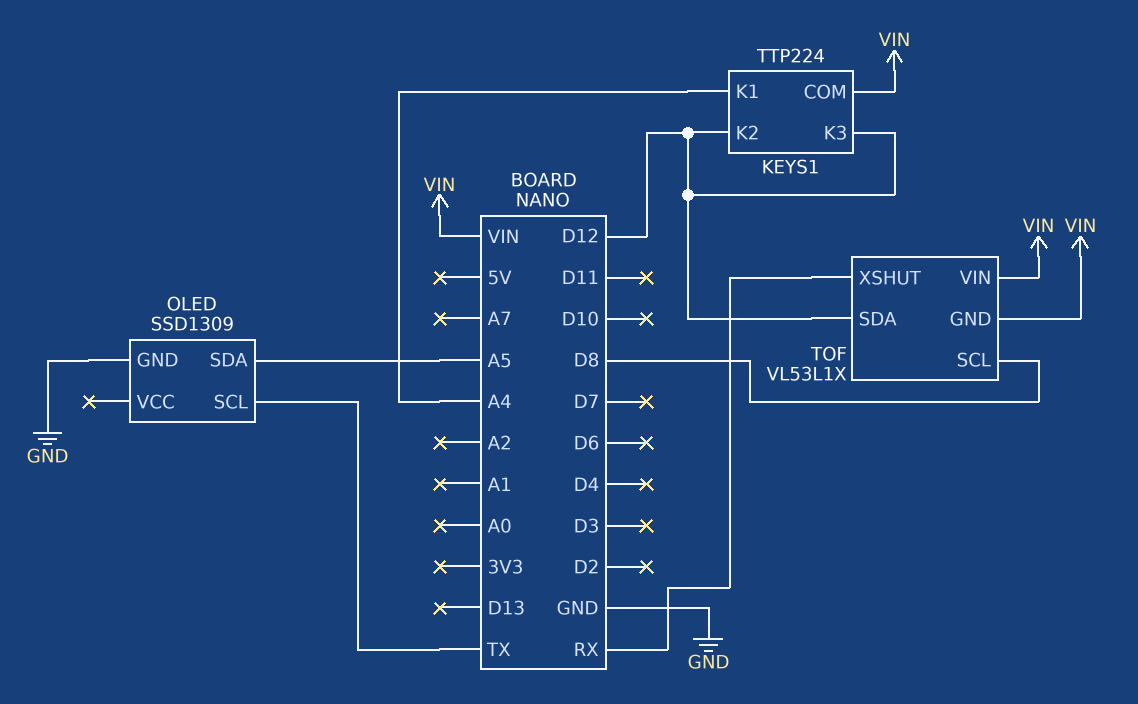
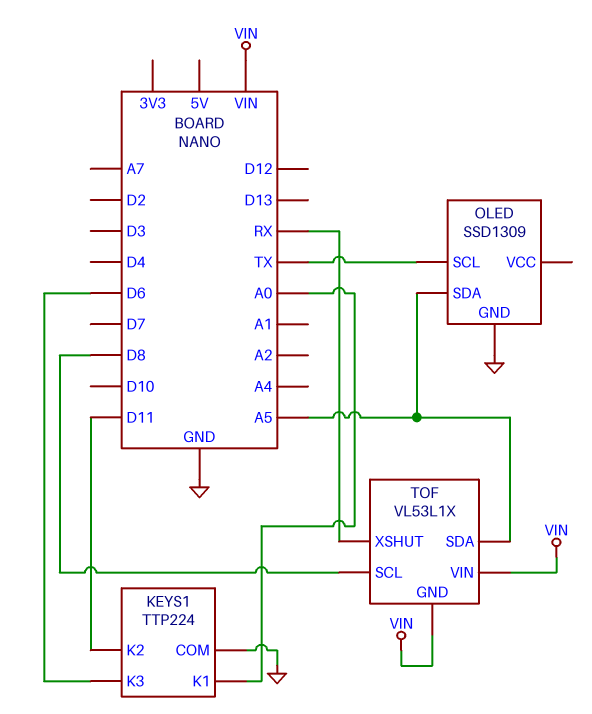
KEYS1 pin COM: VIN -> GND
KEYS1 pin K1: A4 -> A0
KEYS1 pin K2: D12 -> D11
KEYS1 pin K3: D12 -> D6
TOF pin SDA: D12 -> A5

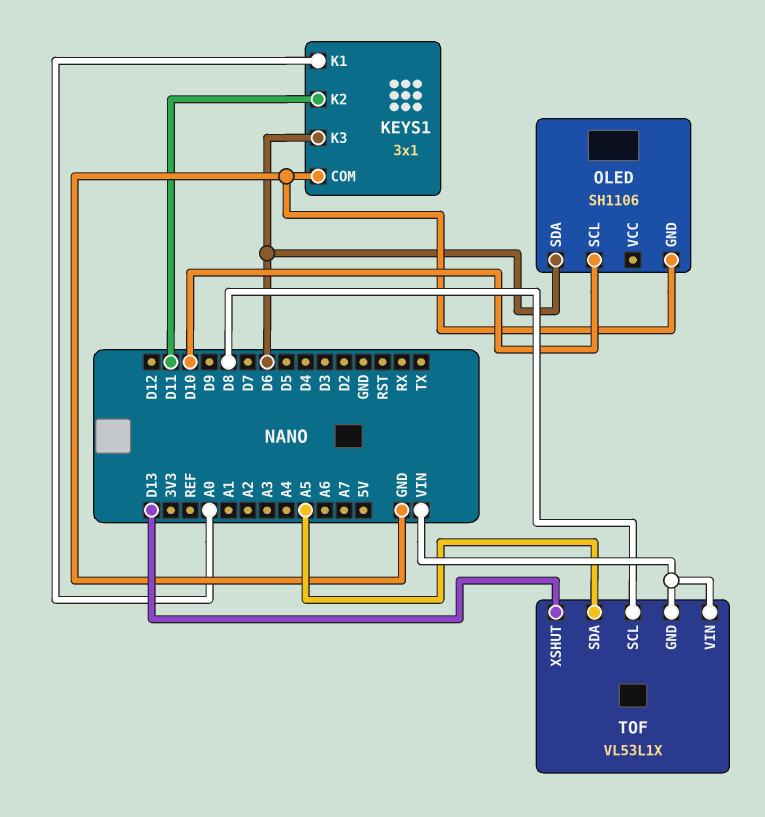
KEYS1: TTP224 -> 3x1
OLED: SSD1309 -> SH1106
OLED pin SCL: TX -> D10
OLED pin SDA: A5 -> D6
TOF pin XSHUT: RX -> D13

